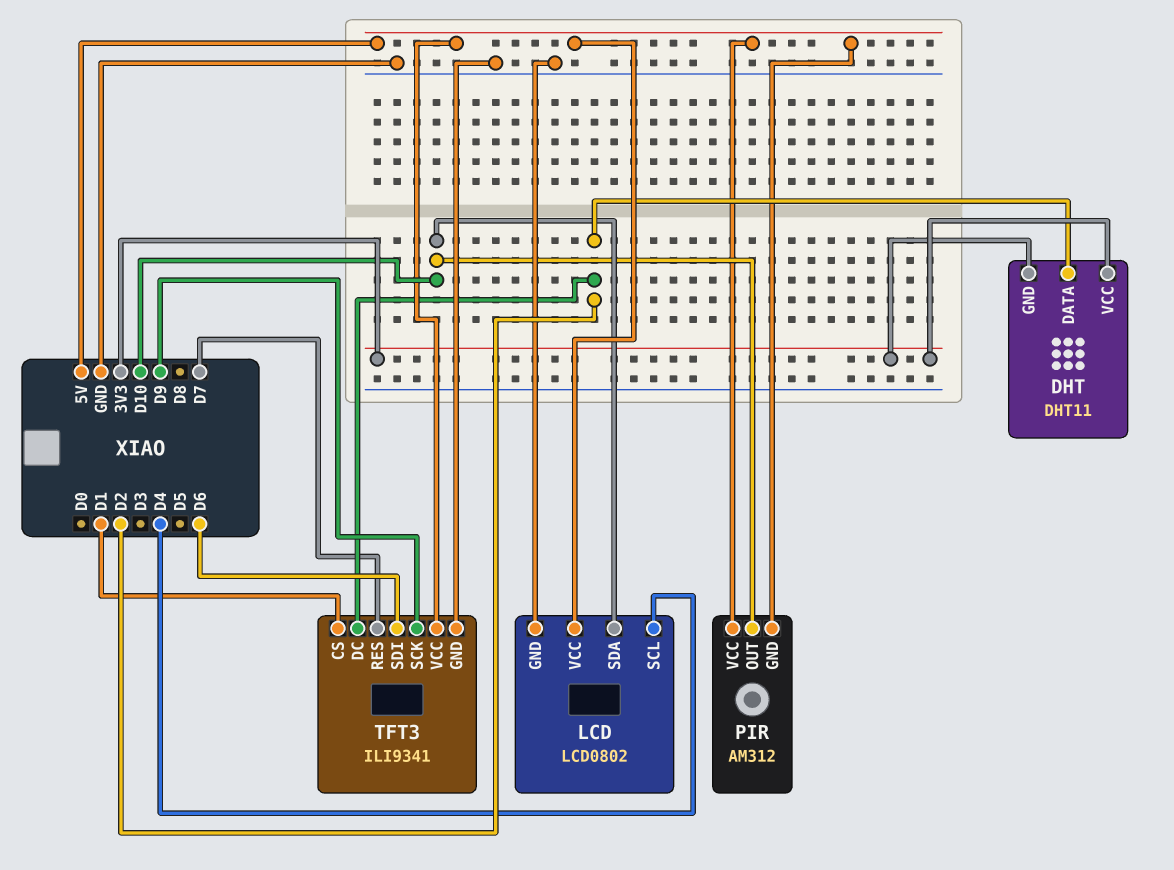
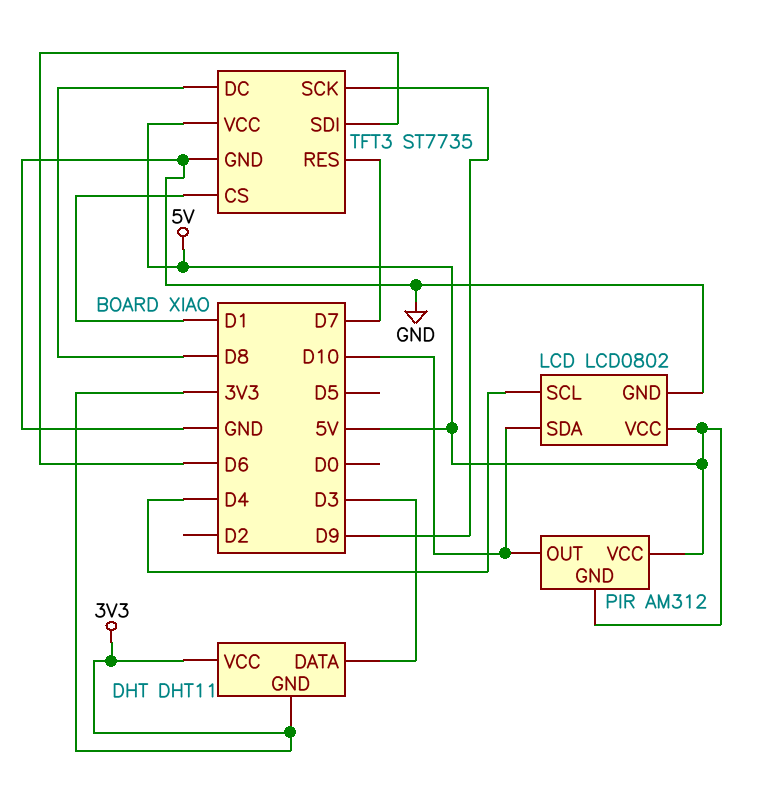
DHT pin DATA: D2 -> D3
TFT3: ILI9341 -> ST7735
TFT3 pin DC: D2 -> D8

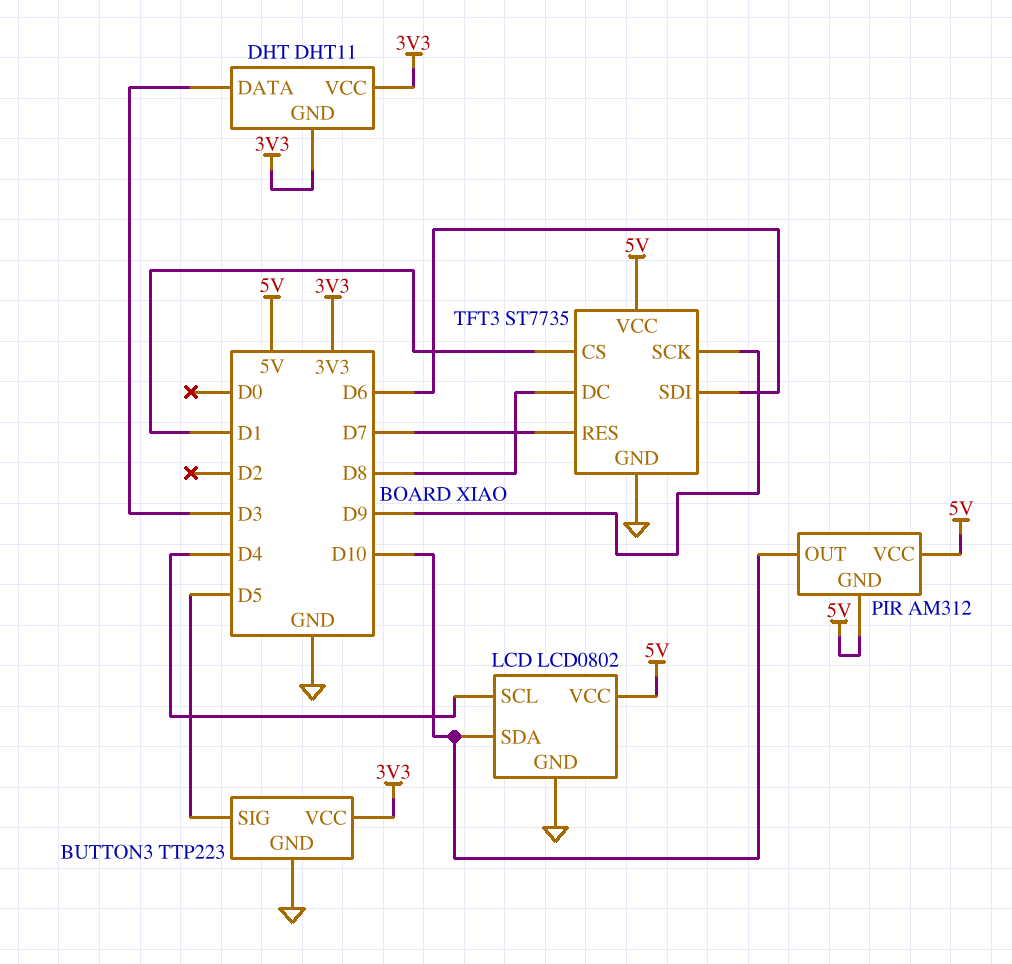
BUTTON3: none -> TTP223
BUTTON3 pin GND: none -> GND
BUTTON3 pin SIG: none -> D5
BUTTON3 pin VCC: none -> 3V3

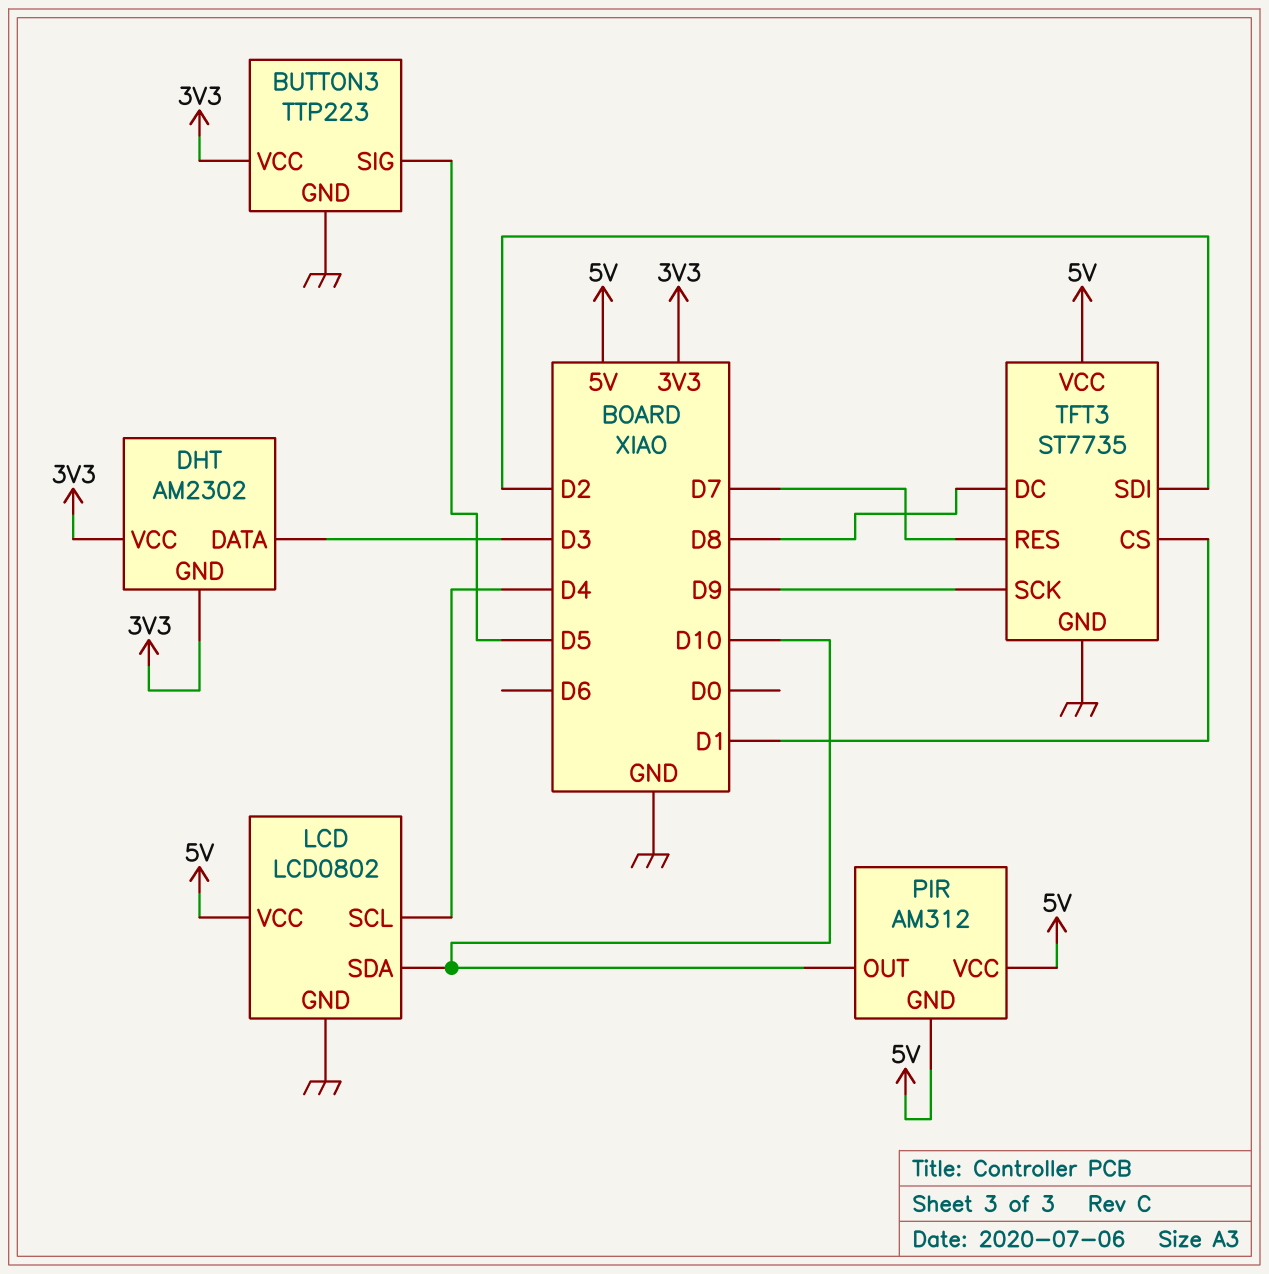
DHT: DHT11 -> AM2302
TFT3 pin SDI: D6 -> D2

